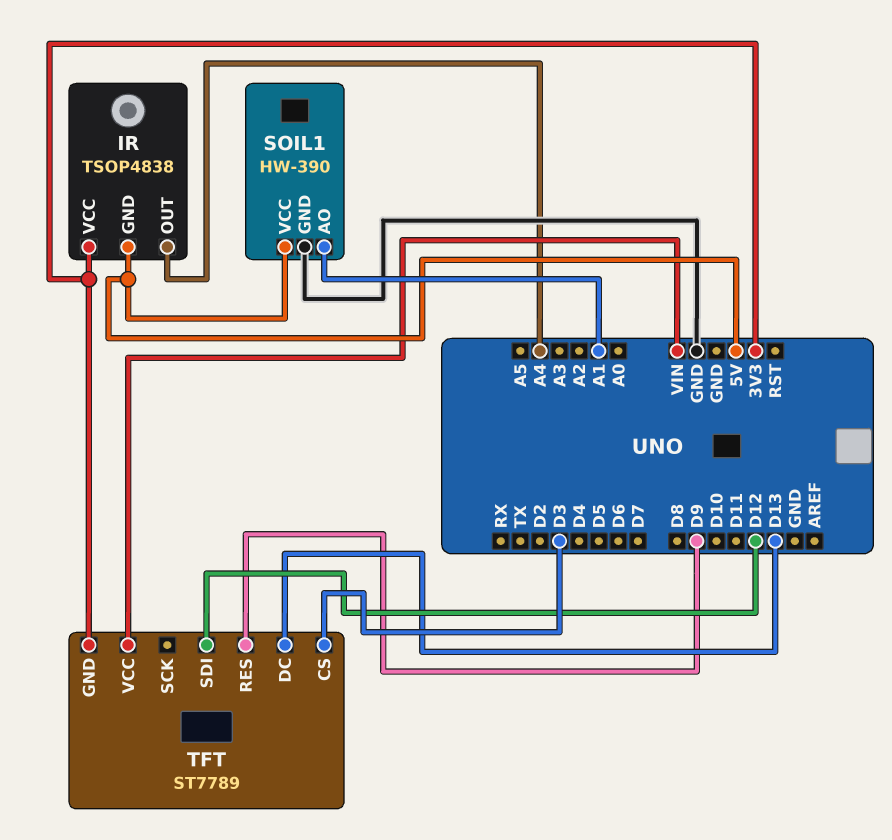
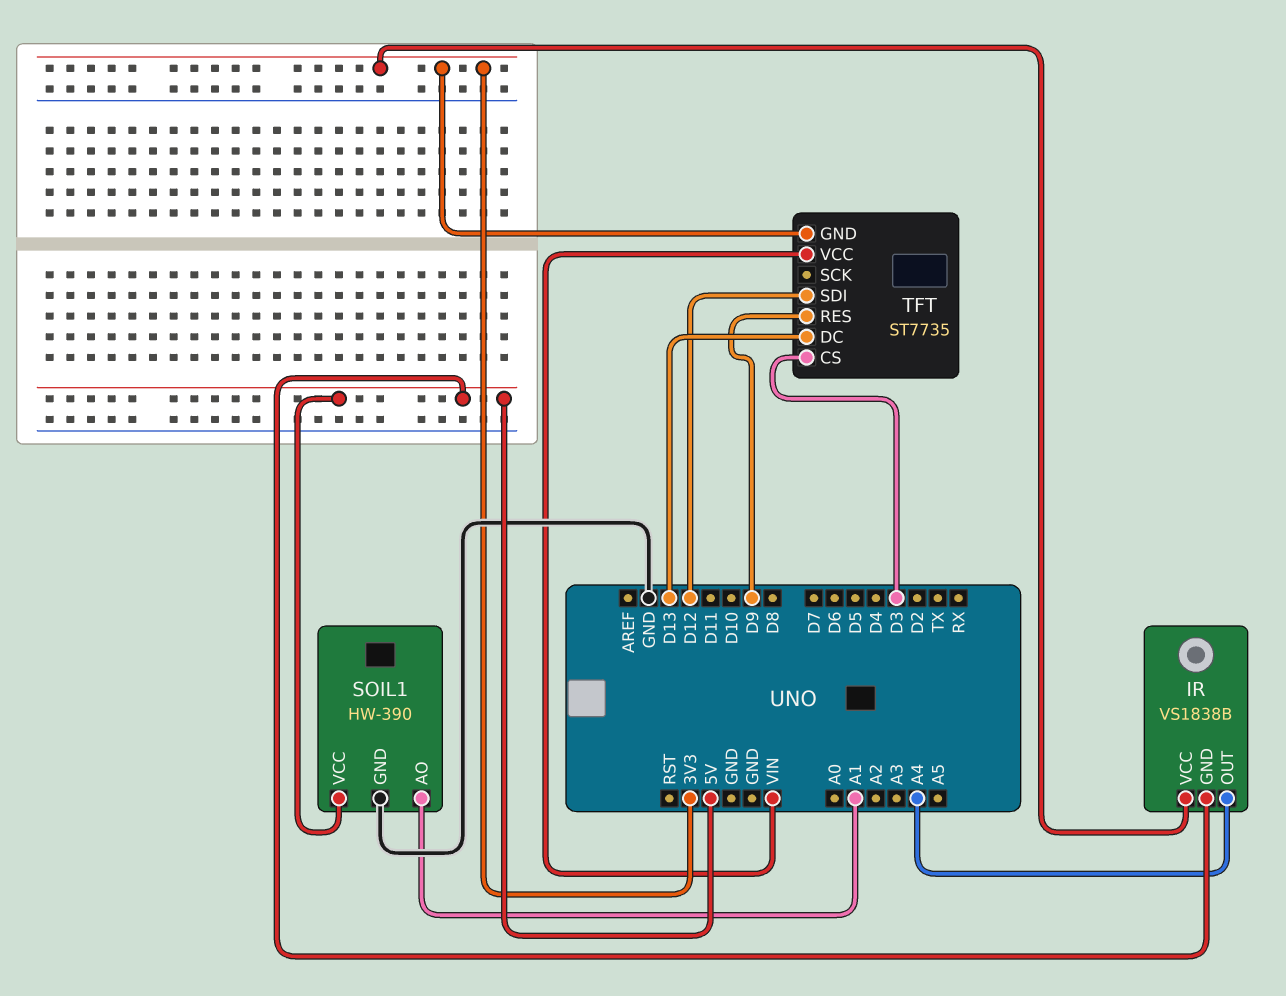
IR: TSOP4838 -> VS1838B
TFT: ST7789 -> ST7735

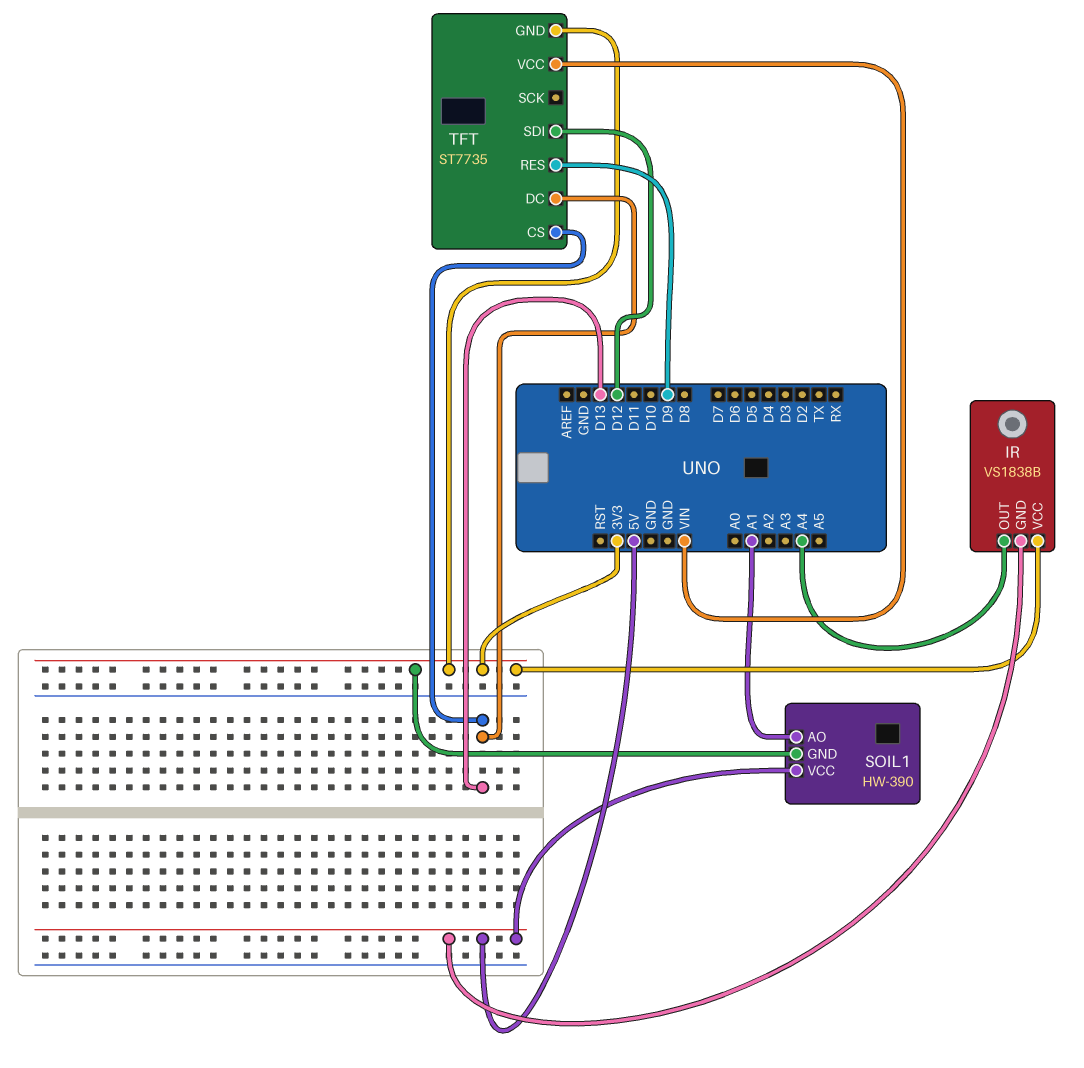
SOIL1 pin GND: GND -> 3V3
TFT pin CS: D3 -> D13

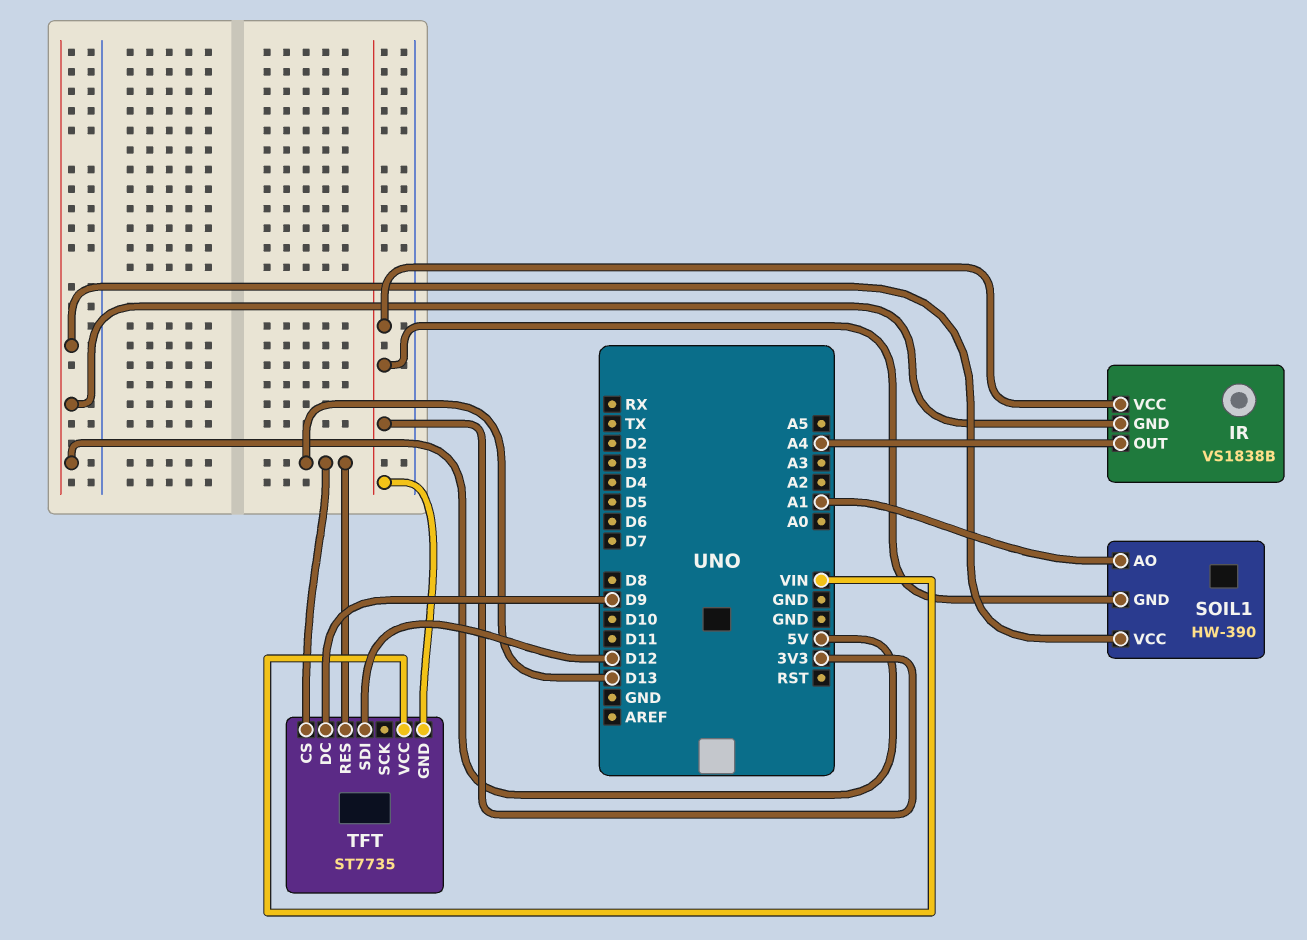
TFT pin DC: D13 -> D9
TFT pin RES: D9 -> D13

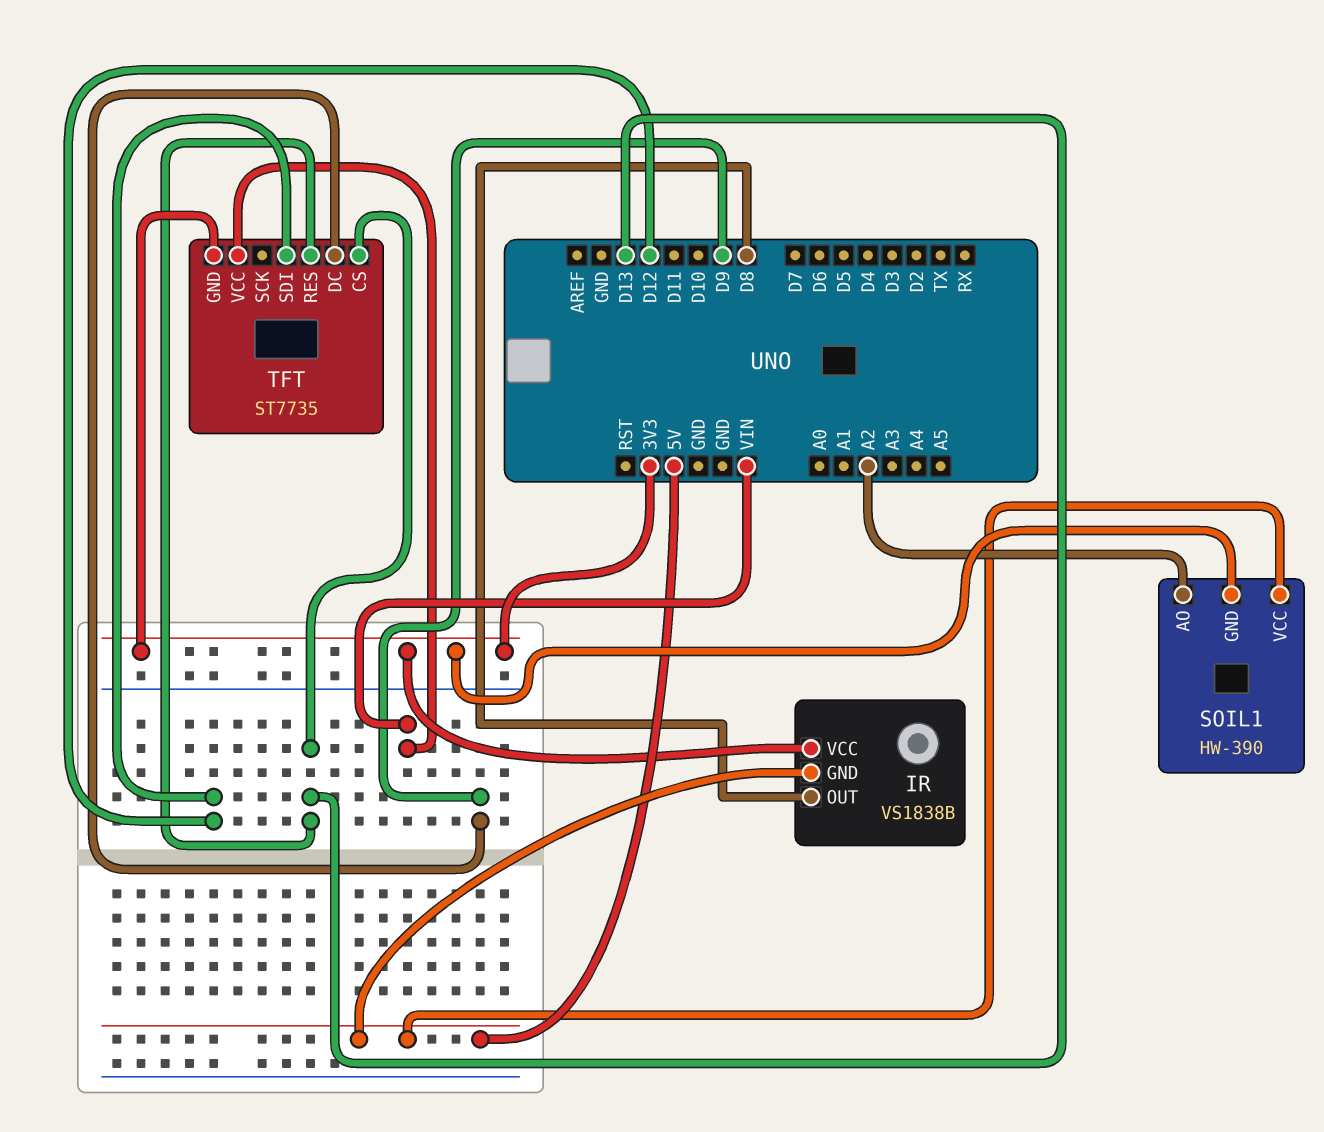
IR pin OUT: A4 -> D8
SOIL1 pin AO: A1 -> A2

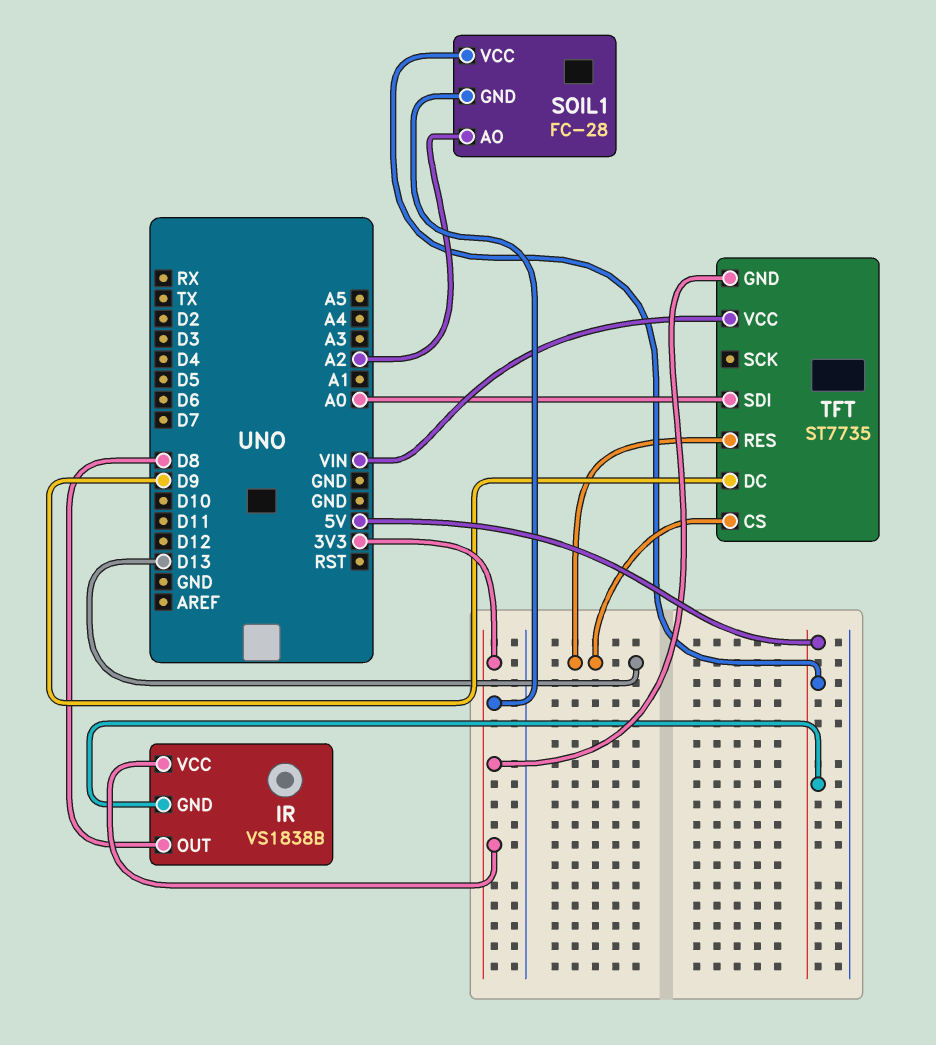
SOIL1: HW-390 -> FC-28
TFT pin SDI: D12 -> A0

